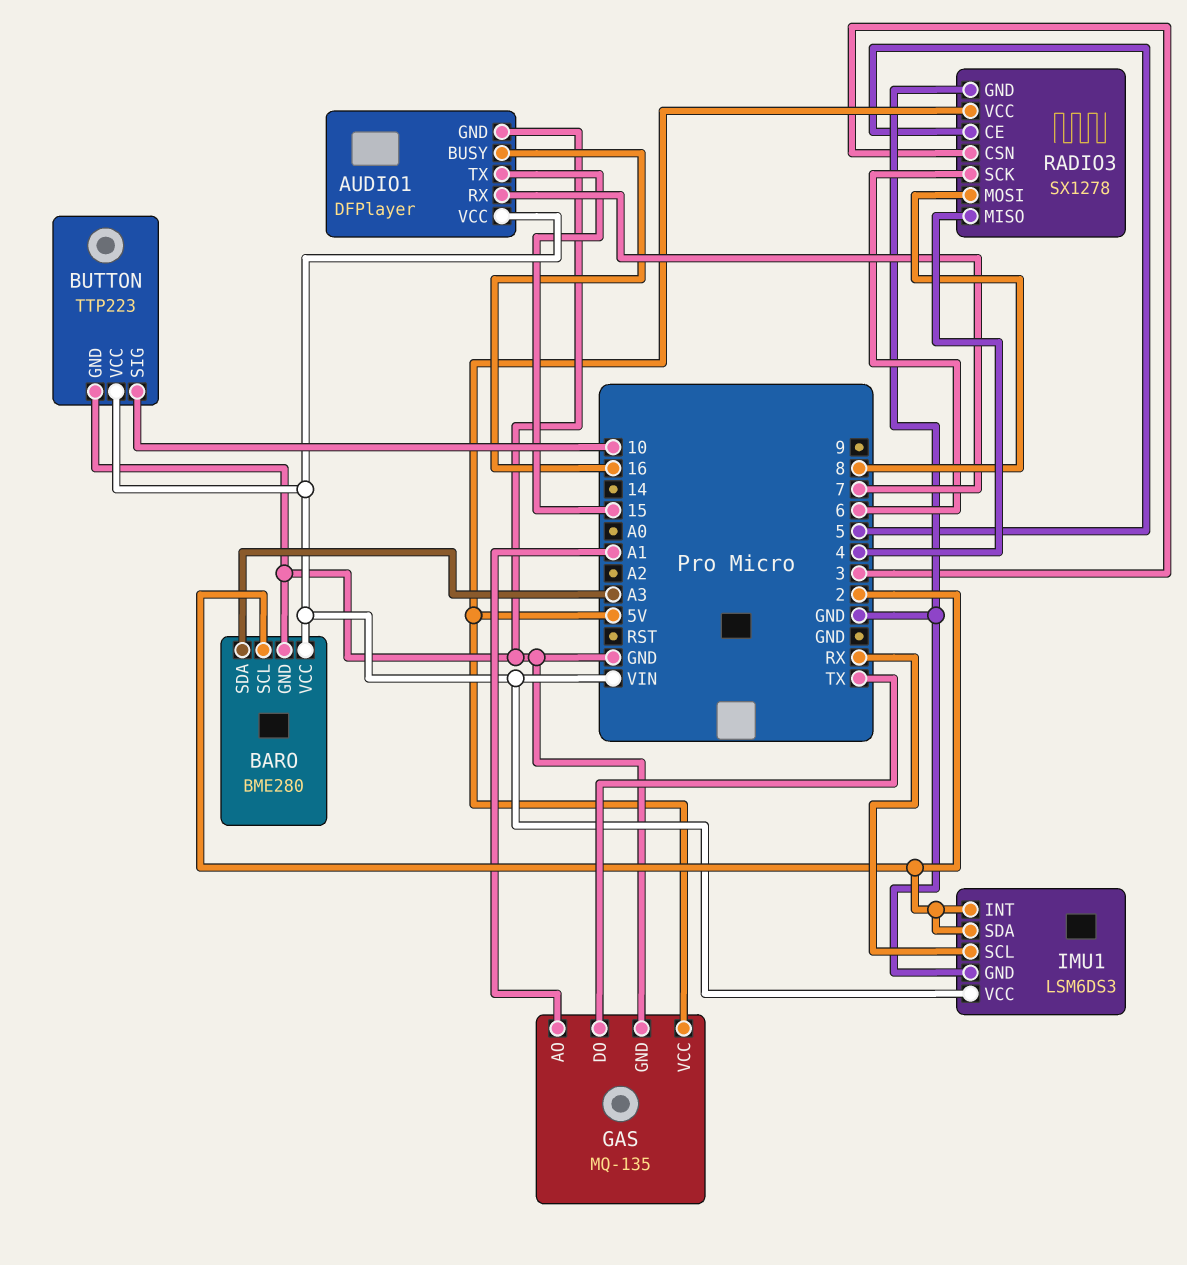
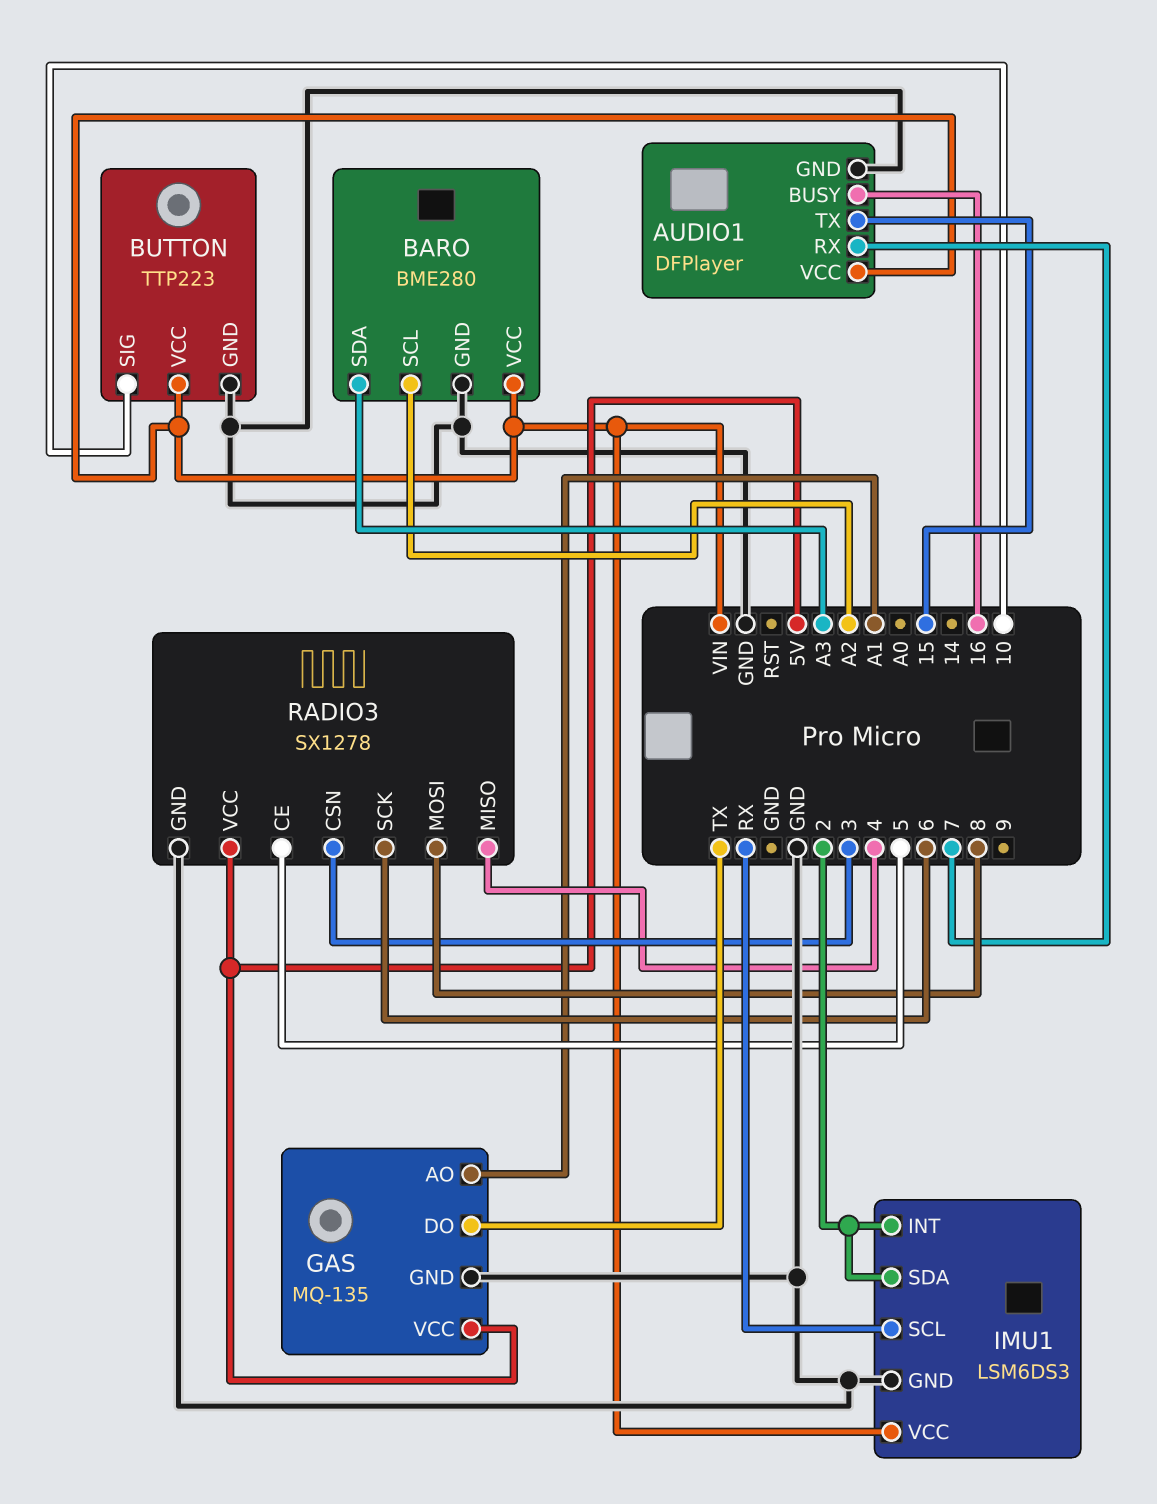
BARO pin SCL: 2 -> A2

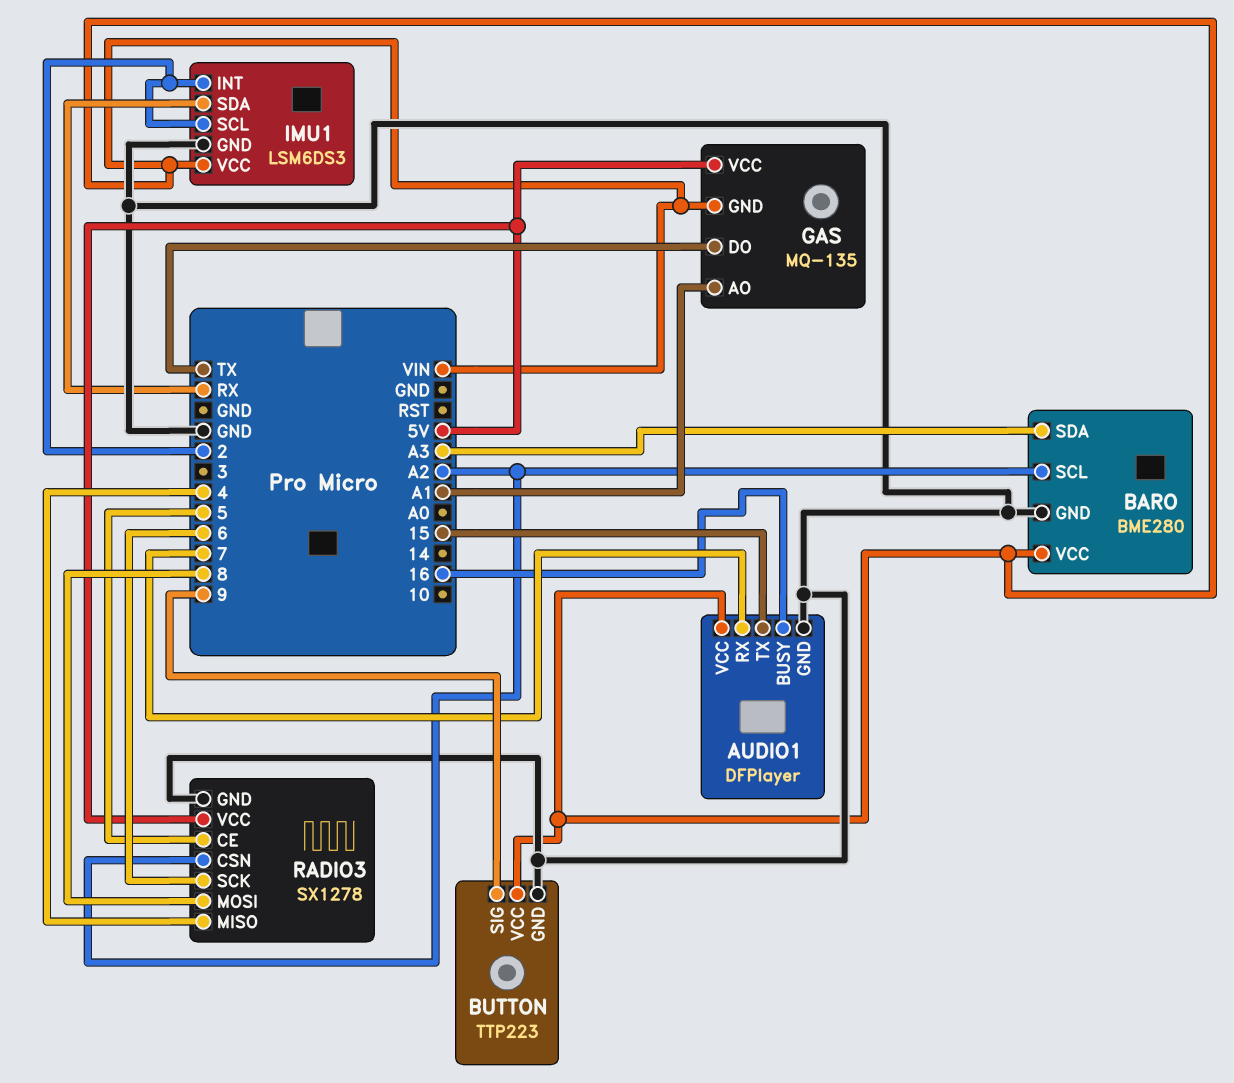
BUTTON pin SIG: 10 -> 9
GAS pin GND: GND -> VIN
IMU1 pin SCL: RX -> 2
IMU1 pin SDA: 2 -> RX
RADIO3 pin CSN: 3 -> A2

